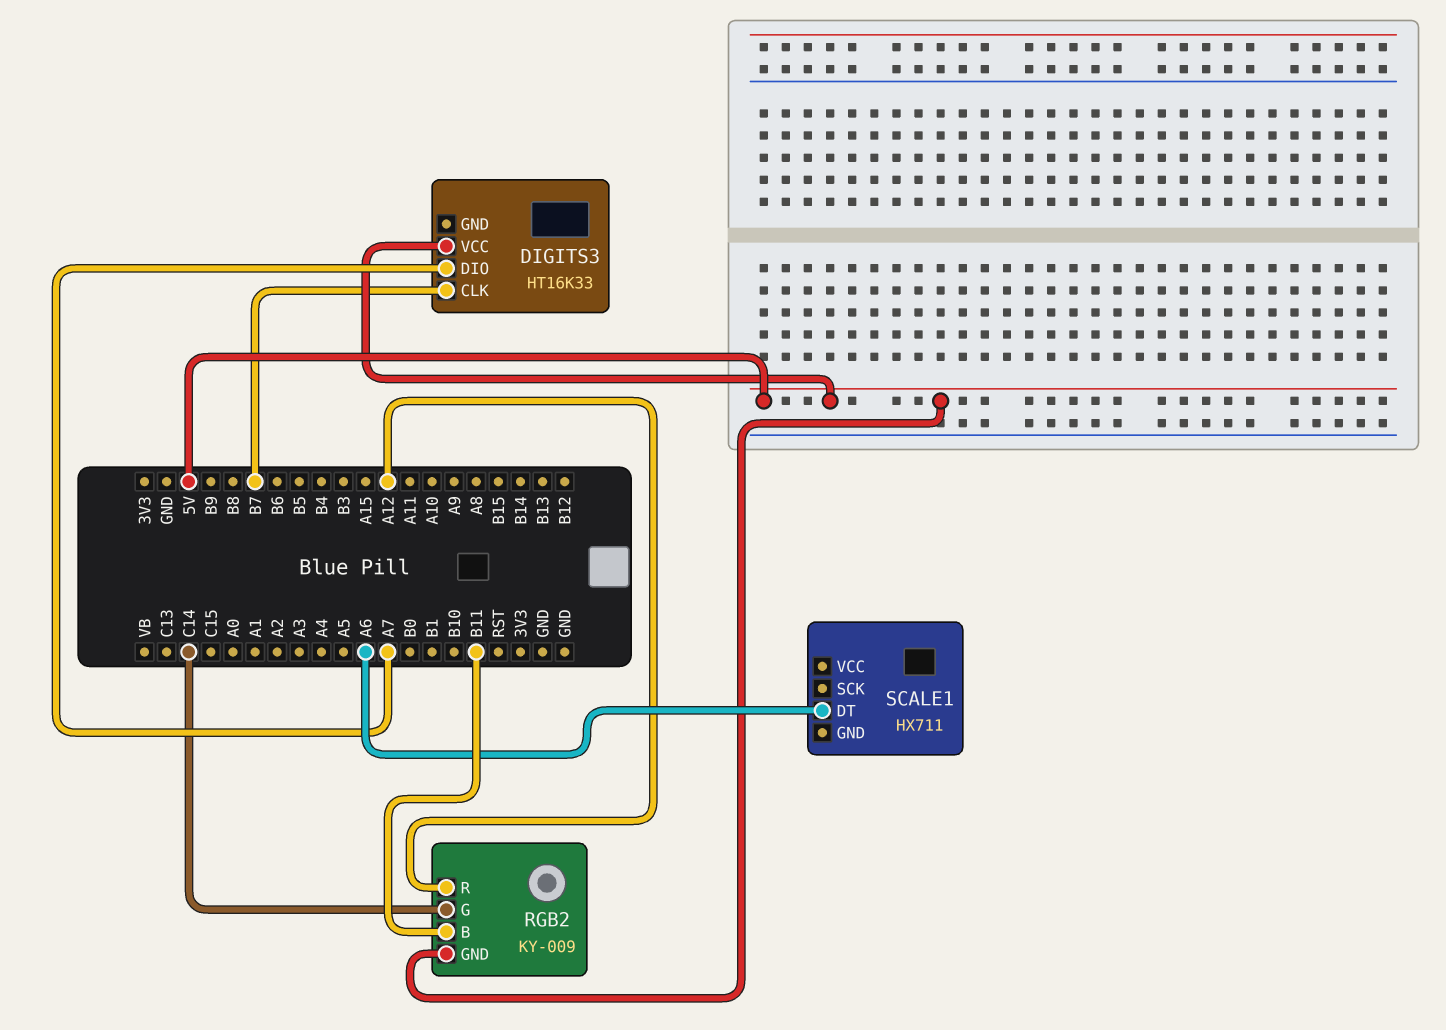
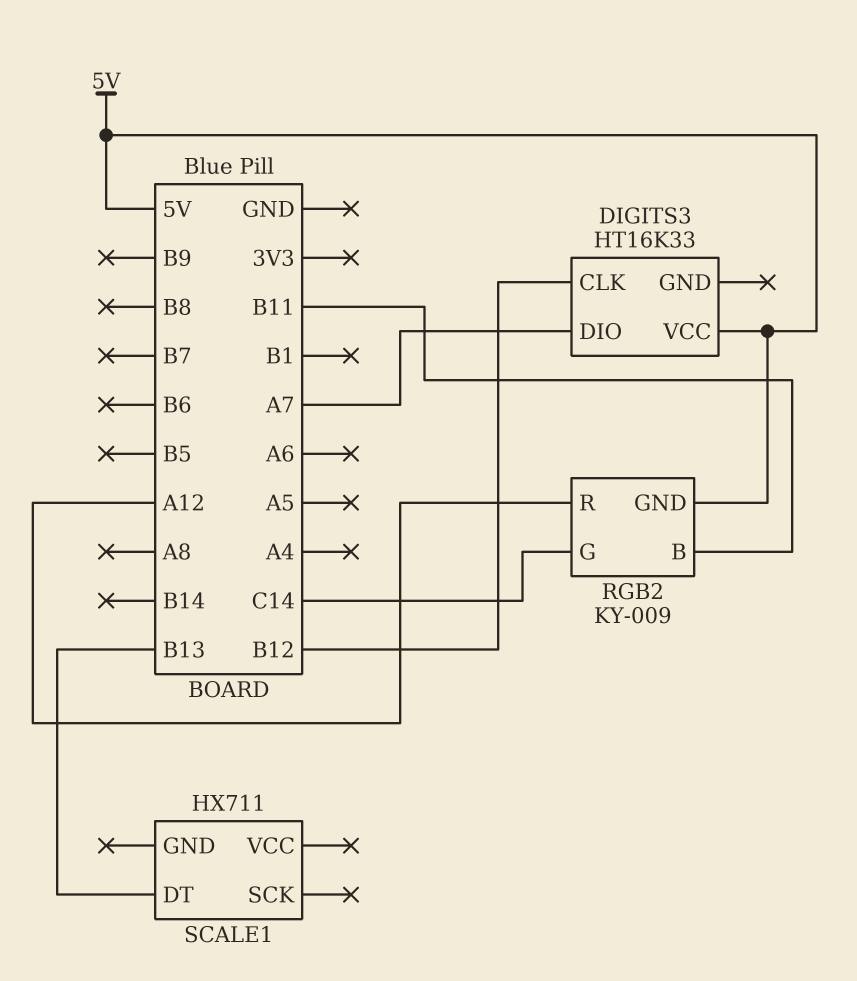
DIGITS3 pin CLK: B7 -> B12
SCALE1 pin DT: A6 -> B13

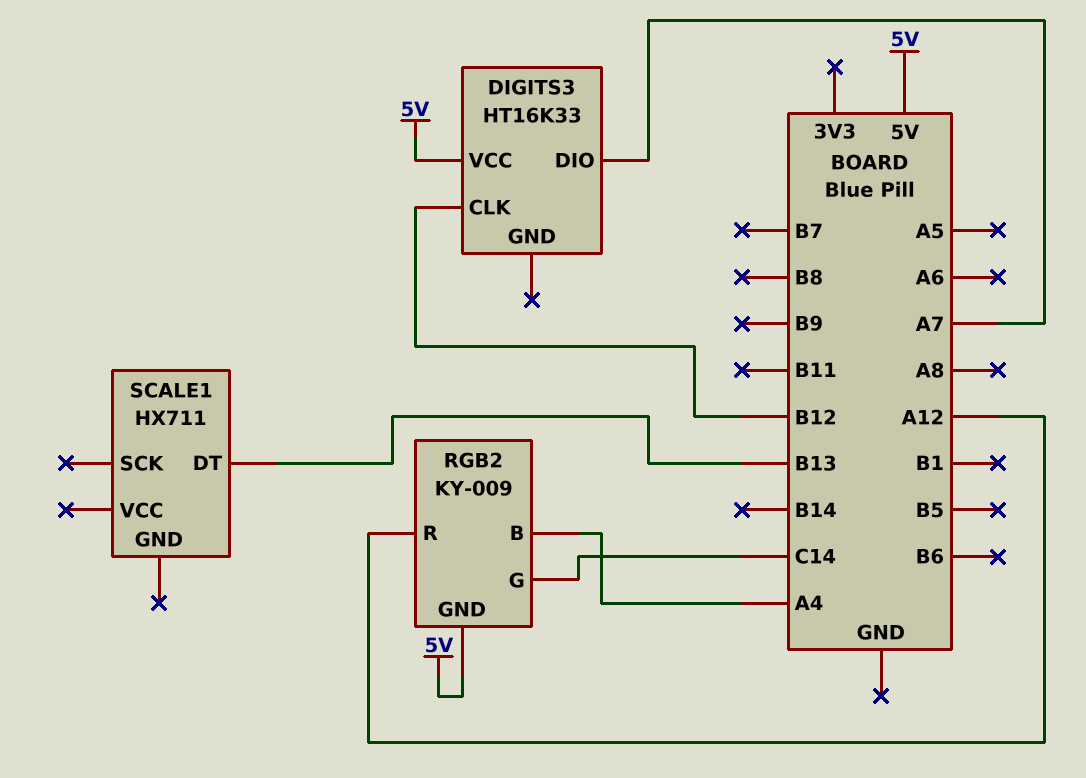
RGB2 pin B: B11 -> A4

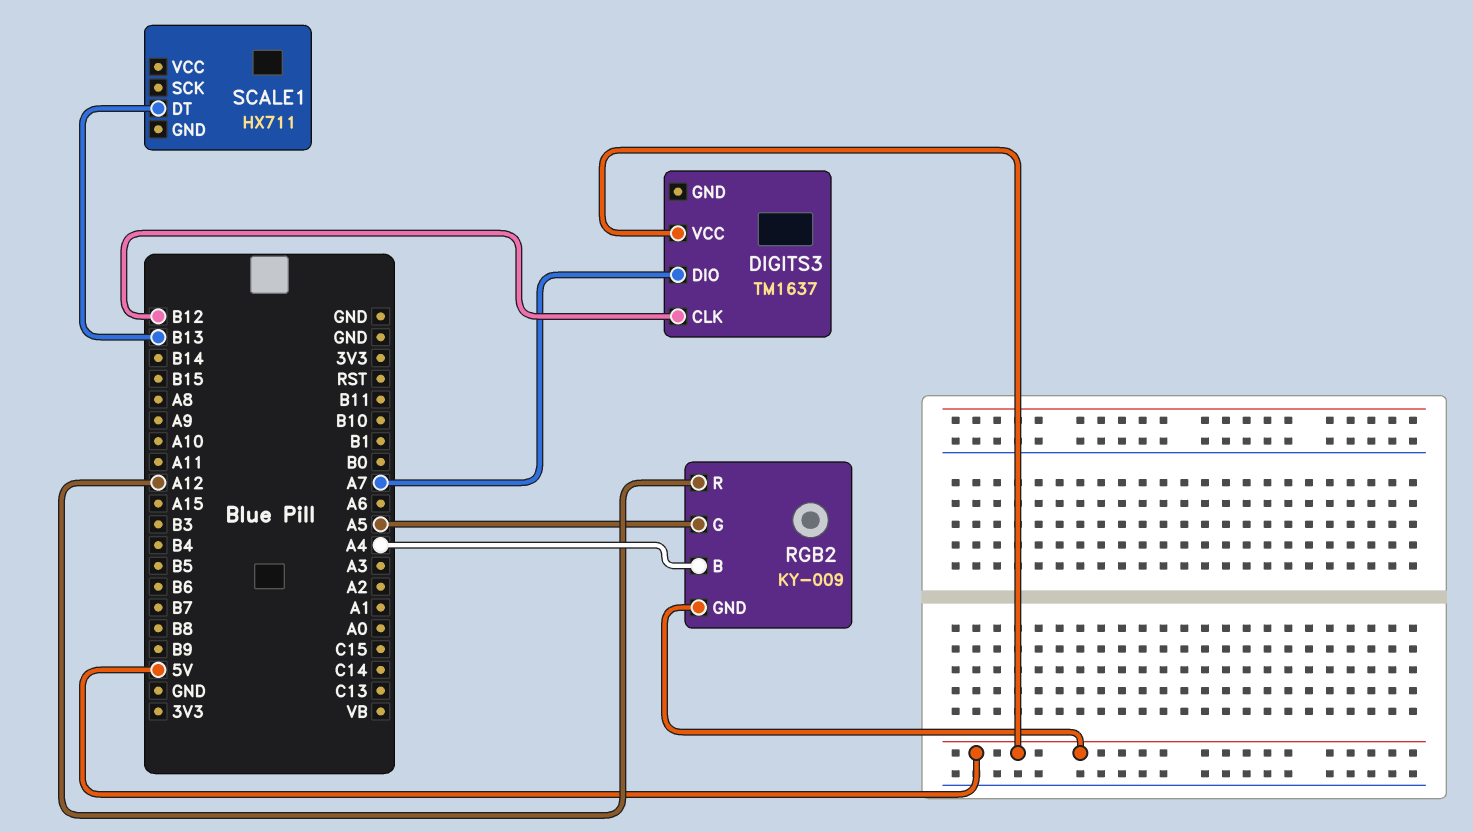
DIGITS3: HT16K33 -> TM1637
RGB2 pin G: C14 -> A5

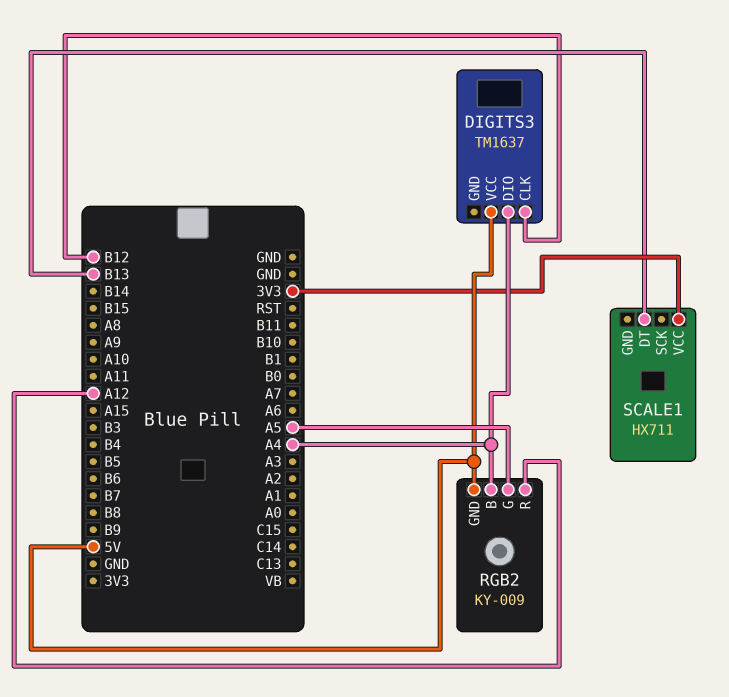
DIGITS3 pin DIO: A7 -> A4
SCALE1 pin VCC: none -> 3V3

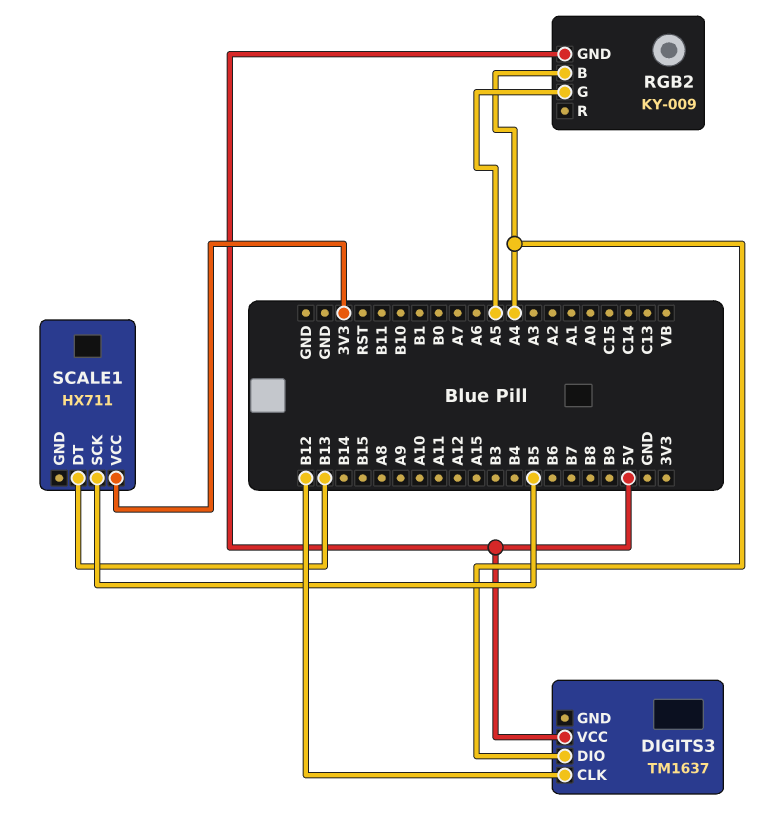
RGB2 pin R: A12 -> none
SCALE1 pin SCK: none -> B5

